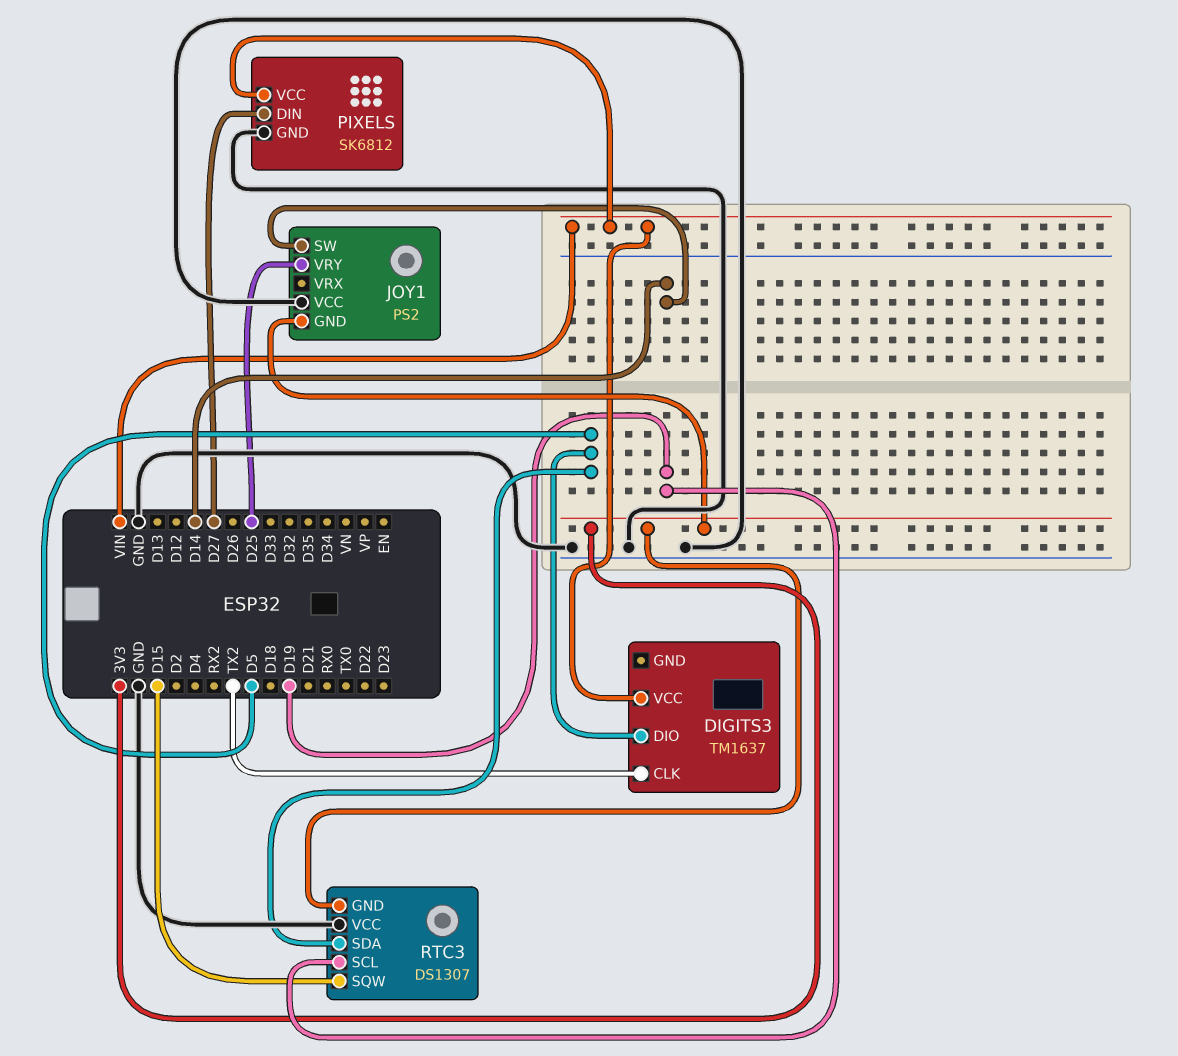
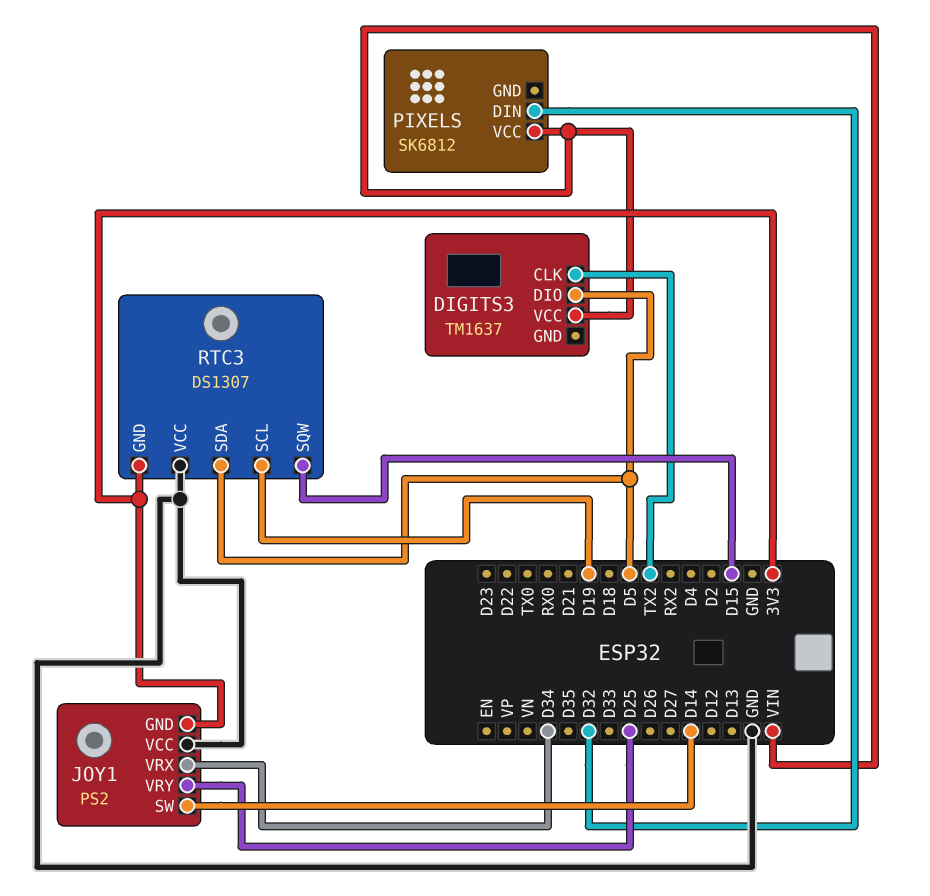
JOY1 pin VRX: none -> D34
PIXELS pin DIN: D27 -> D32
PIXELS pin GND: GND -> none

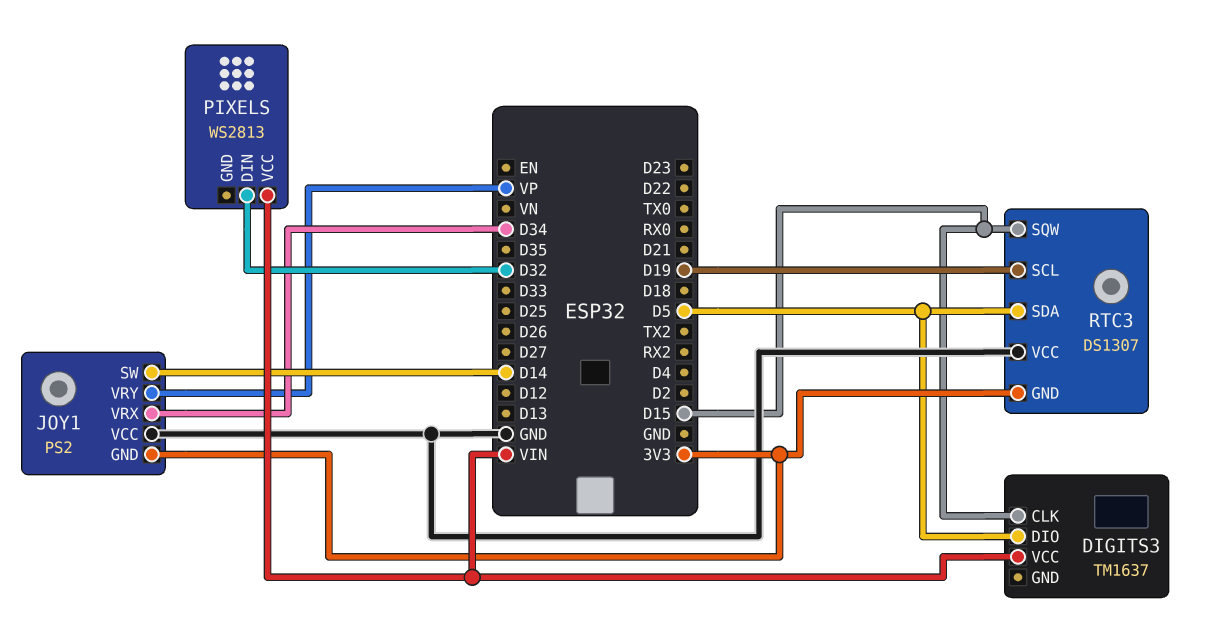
DIGITS3 pin CLK: TX2 -> D15
JOY1 pin VRY: D25 -> VP
PIXELS: SK6812 -> WS2813

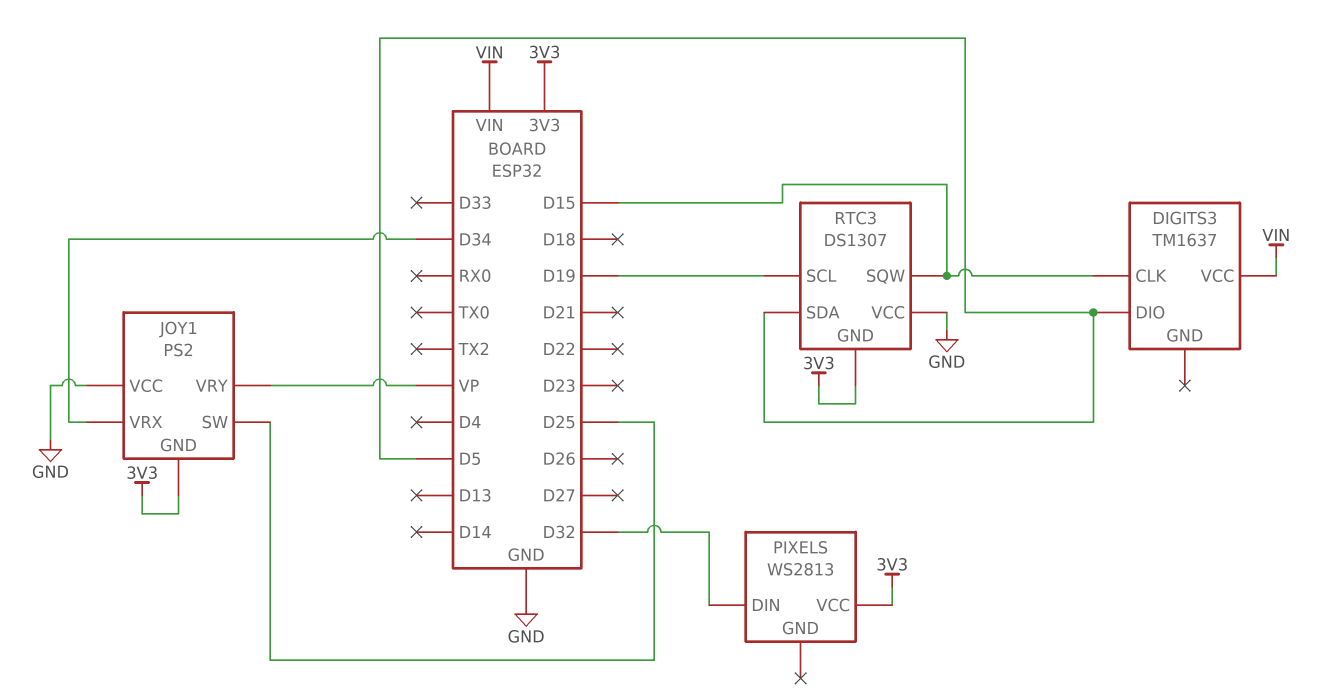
JOY1 pin SW: D14 -> D25
PIXELS pin VCC: VIN -> 3V3

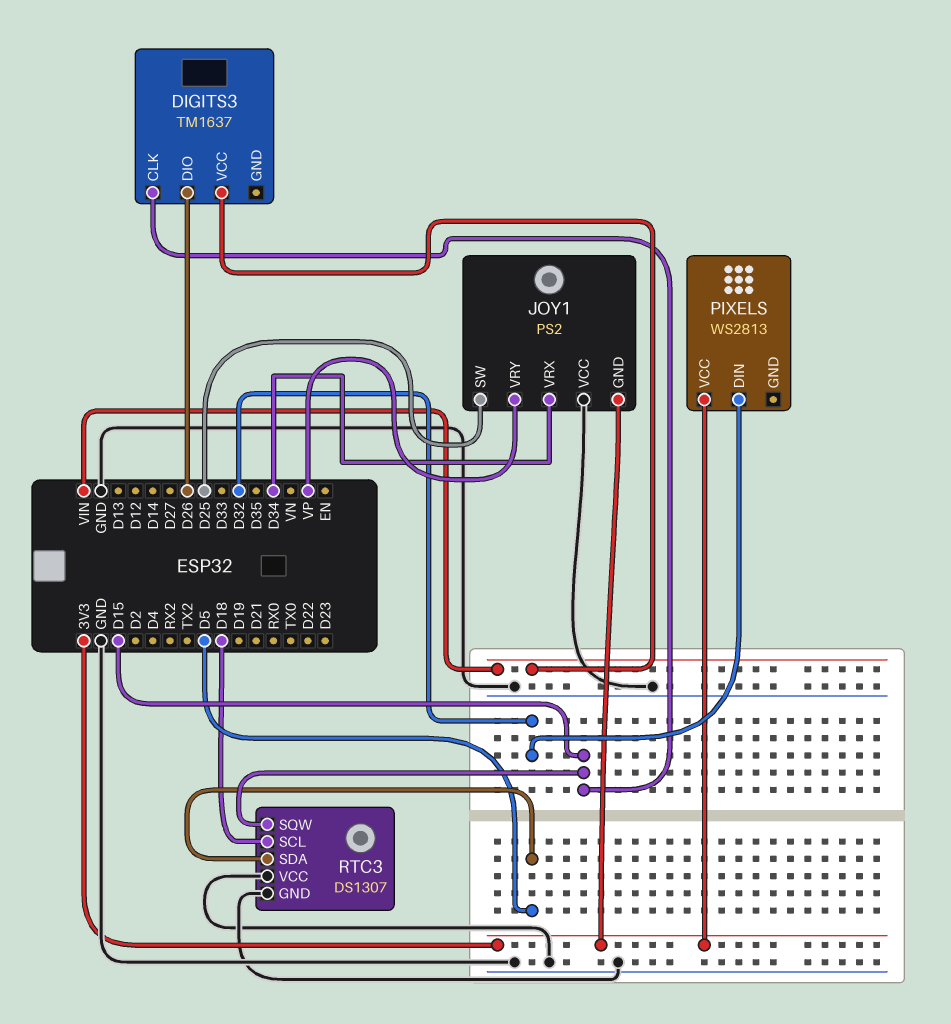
DIGITS3 pin DIO: D5 -> D26
RTC3 pin GND: 3V3 -> GND
RTC3 pin SCL: D19 -> D18

